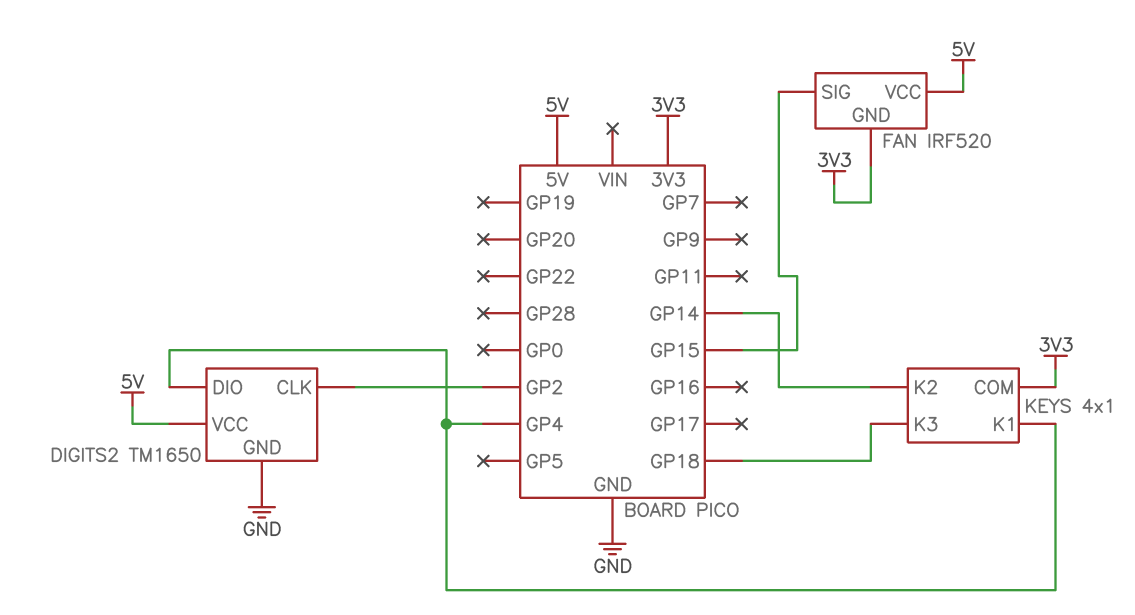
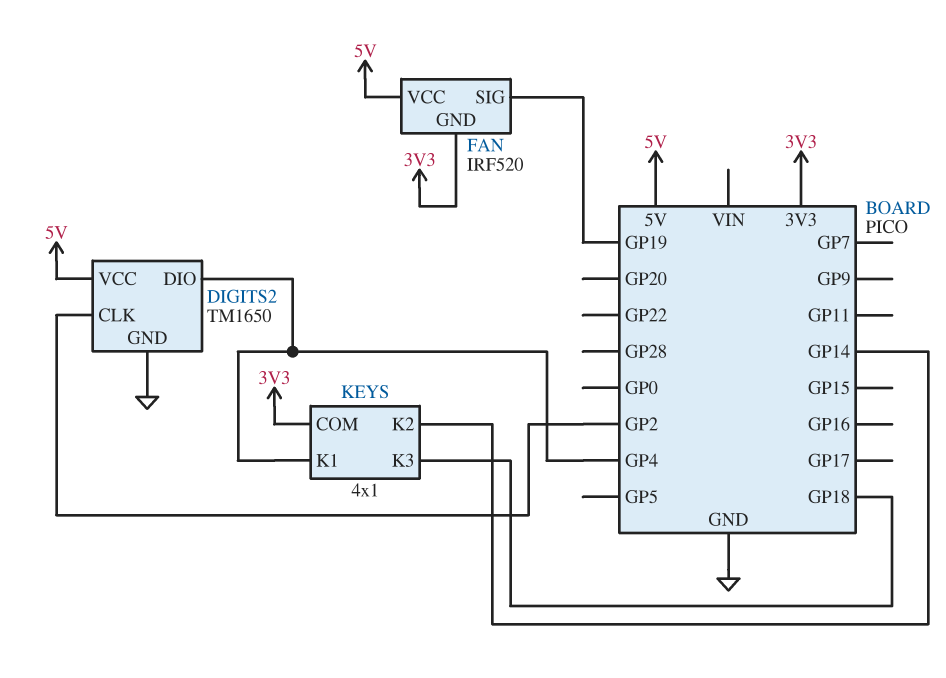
FAN pin SIG: GP15 -> GP19

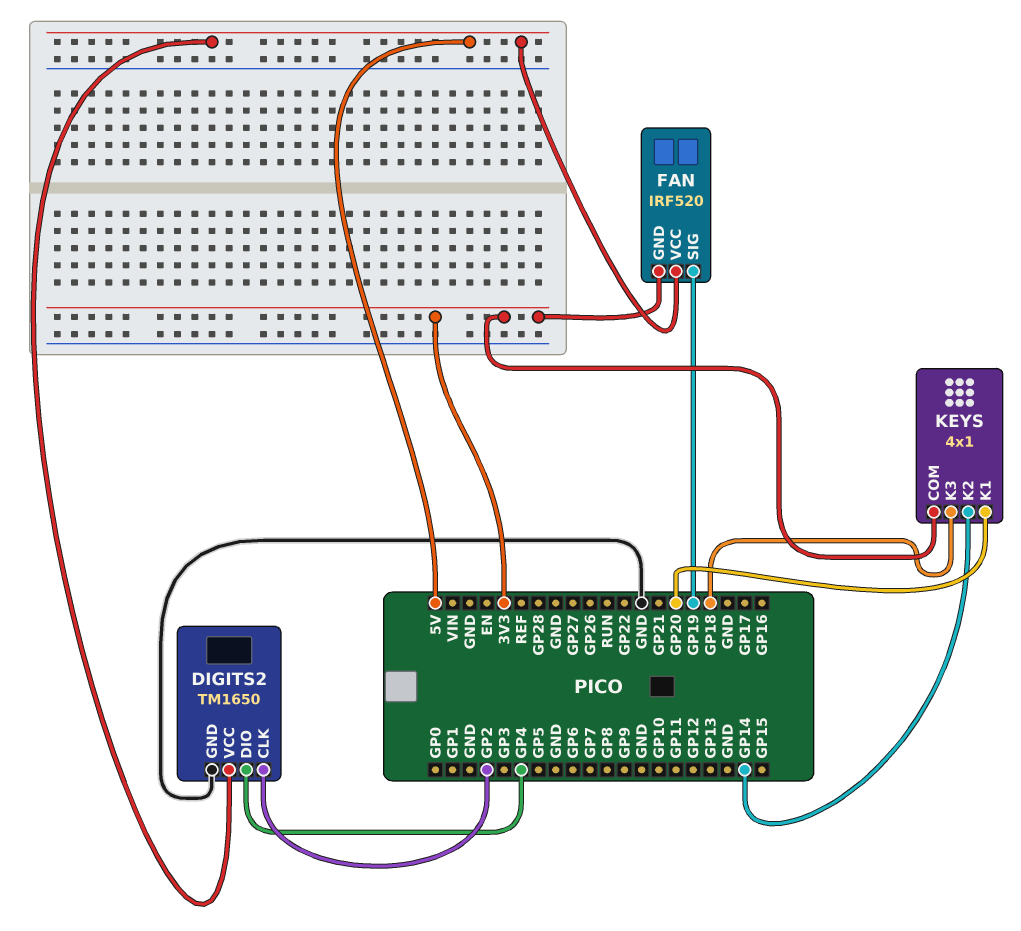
KEYS pin K1: GP4 -> GP20

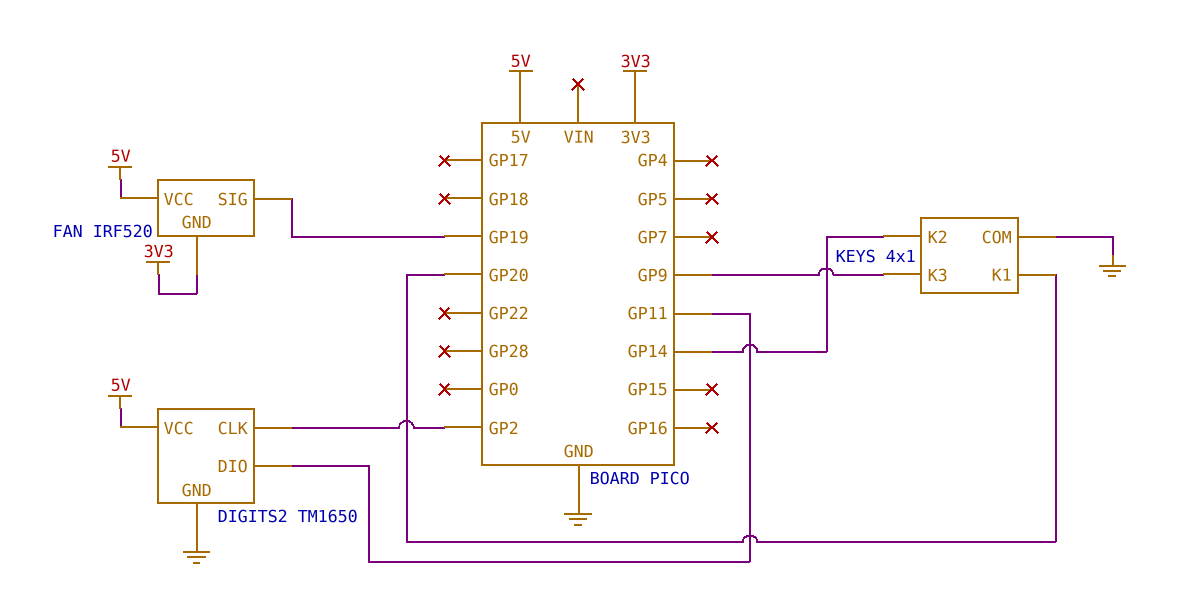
DIGITS2 pin DIO: GP4 -> GP11
KEYS pin COM: 3V3 -> GND
KEYS pin K3: GP18 -> GP9

